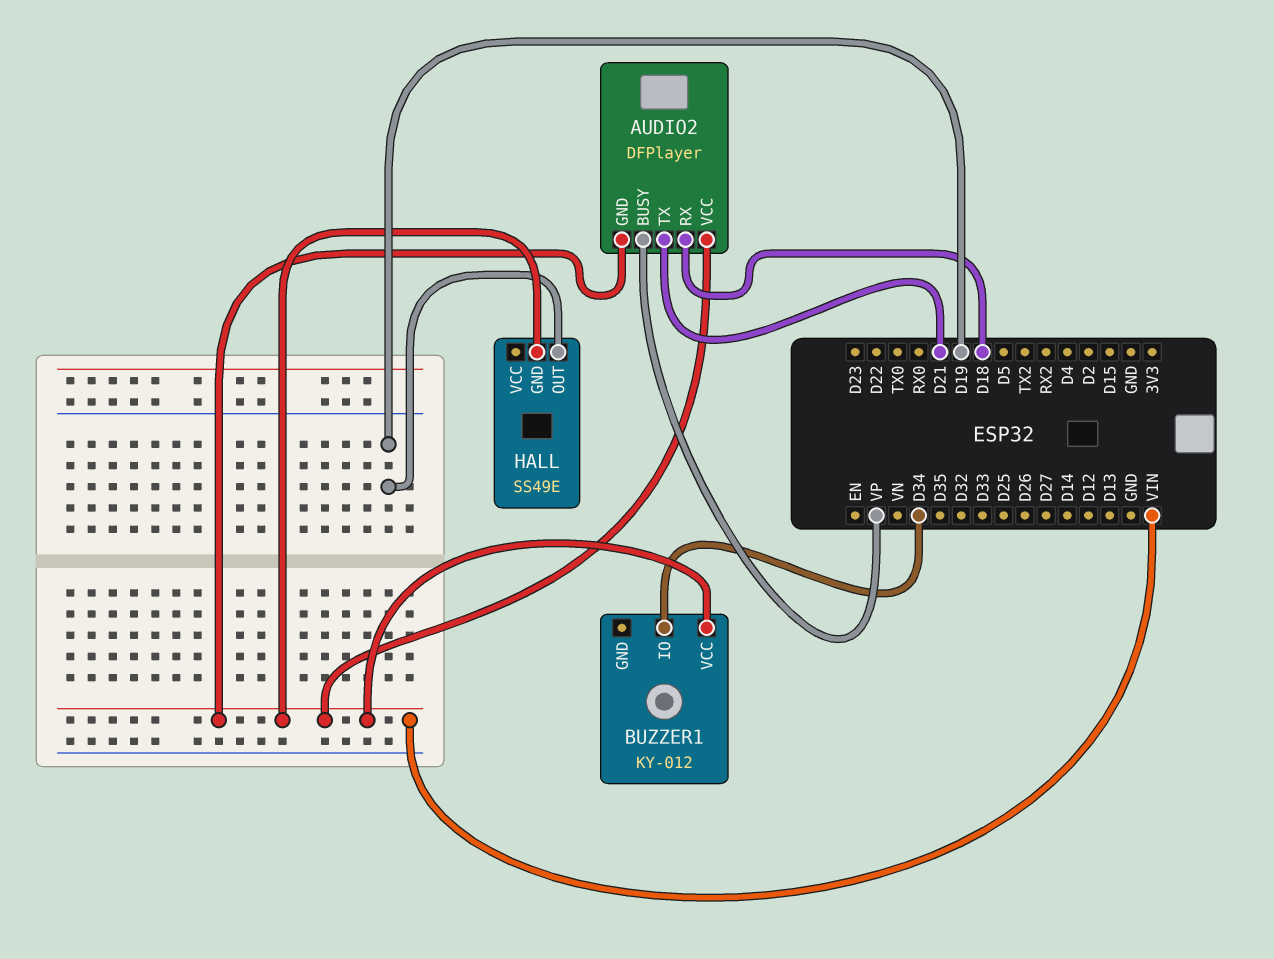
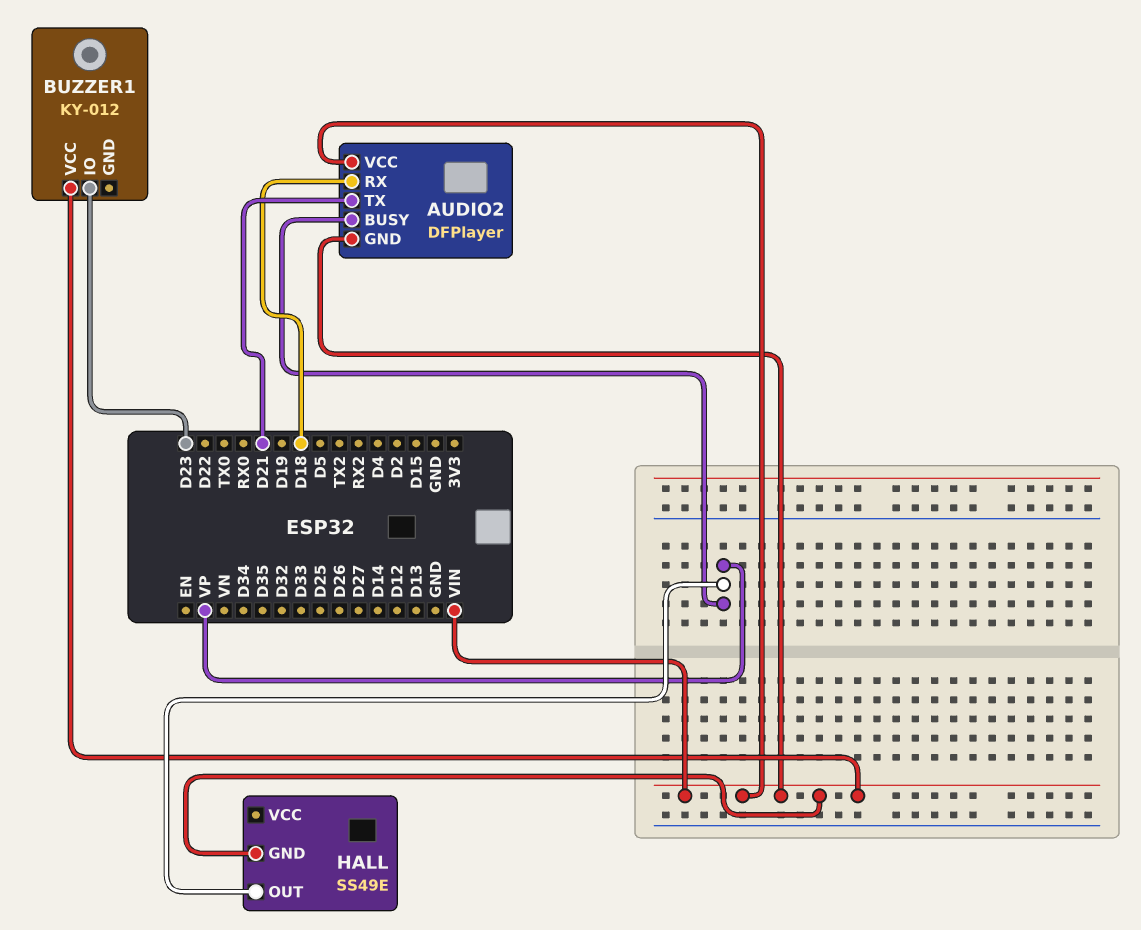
BUZZER1 pin IO: D34 -> D23
HALL pin OUT: D19 -> VP

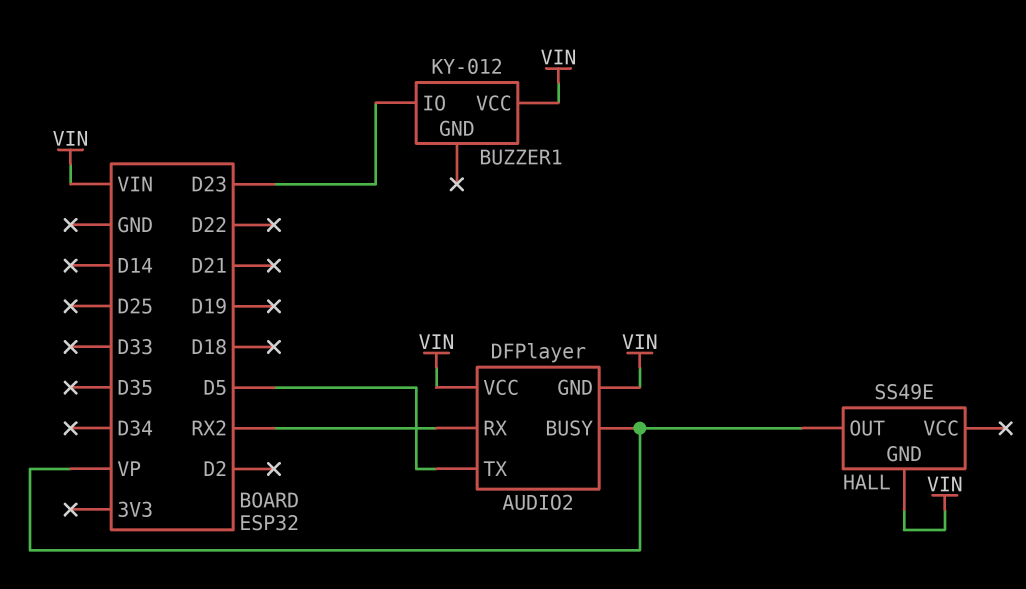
AUDIO2 pin RX: D18 -> RX2
AUDIO2 pin TX: D21 -> D5

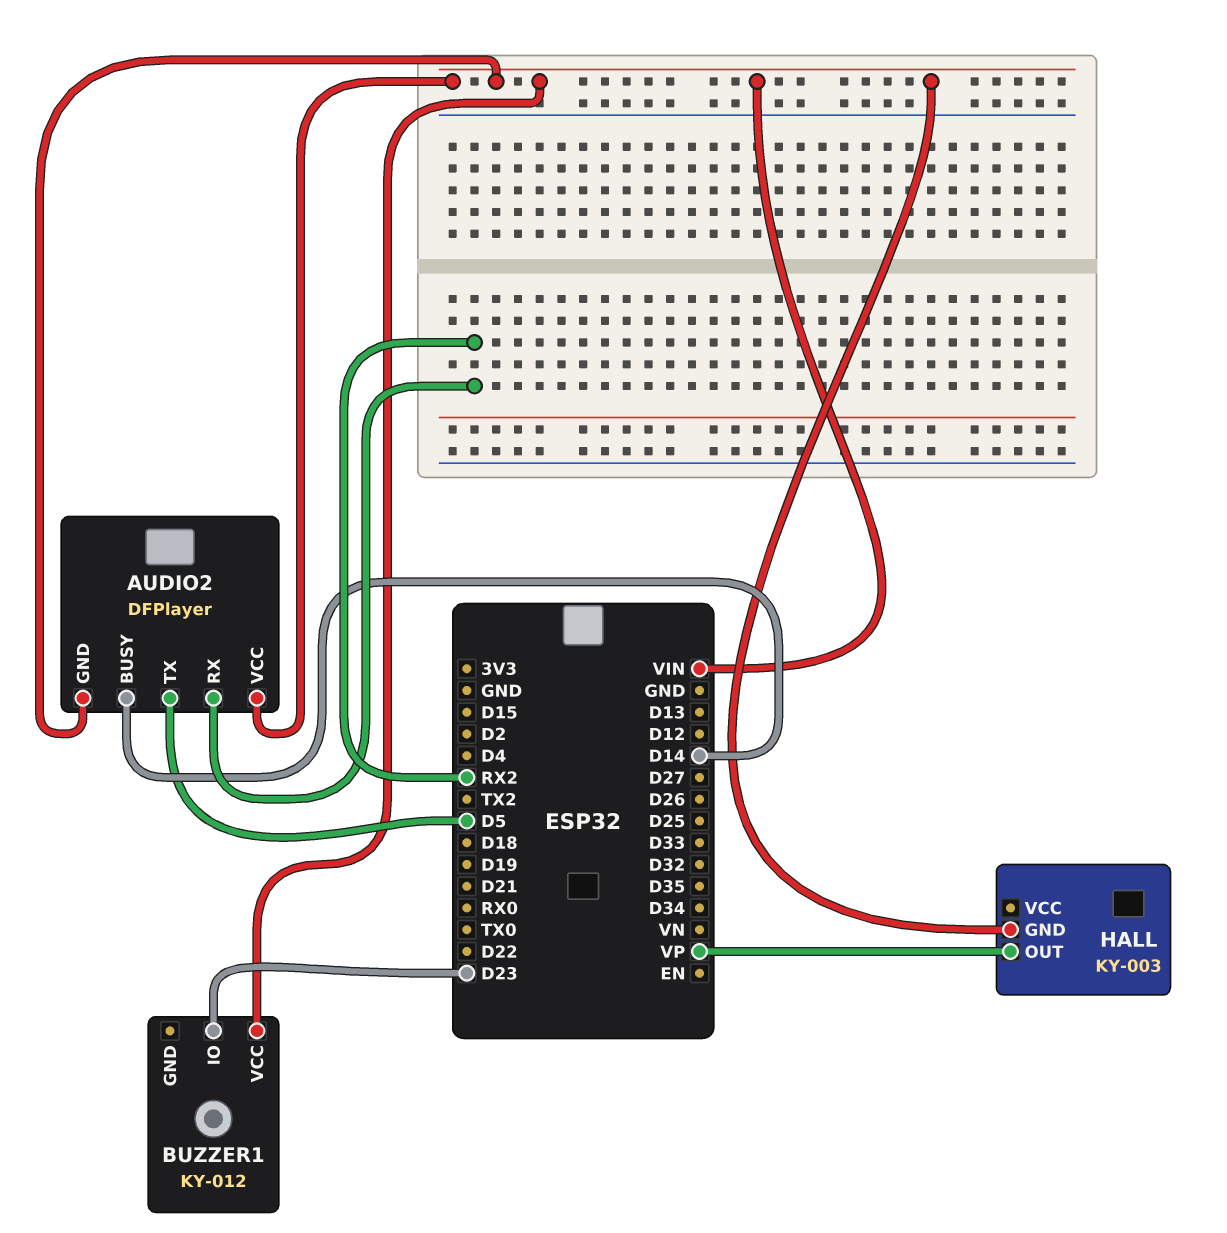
AUDIO2 pin BUSY: VP -> D14
HALL: SS49E -> KY-003

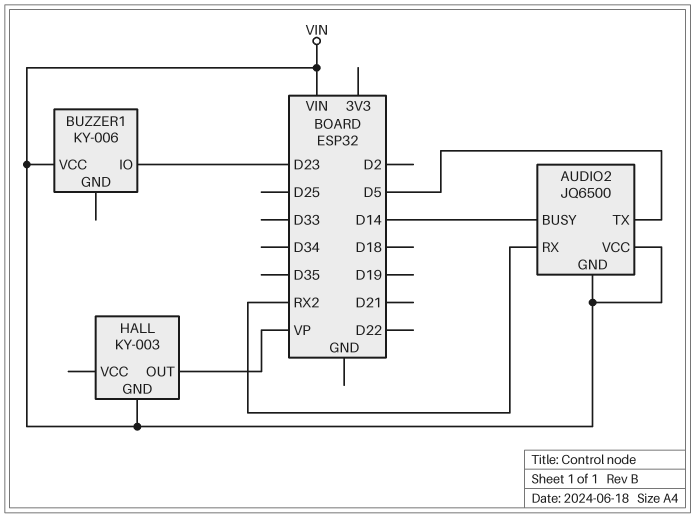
AUDIO2: DFPlayer -> JQ6500
BUZZER1: KY-012 -> KY-006

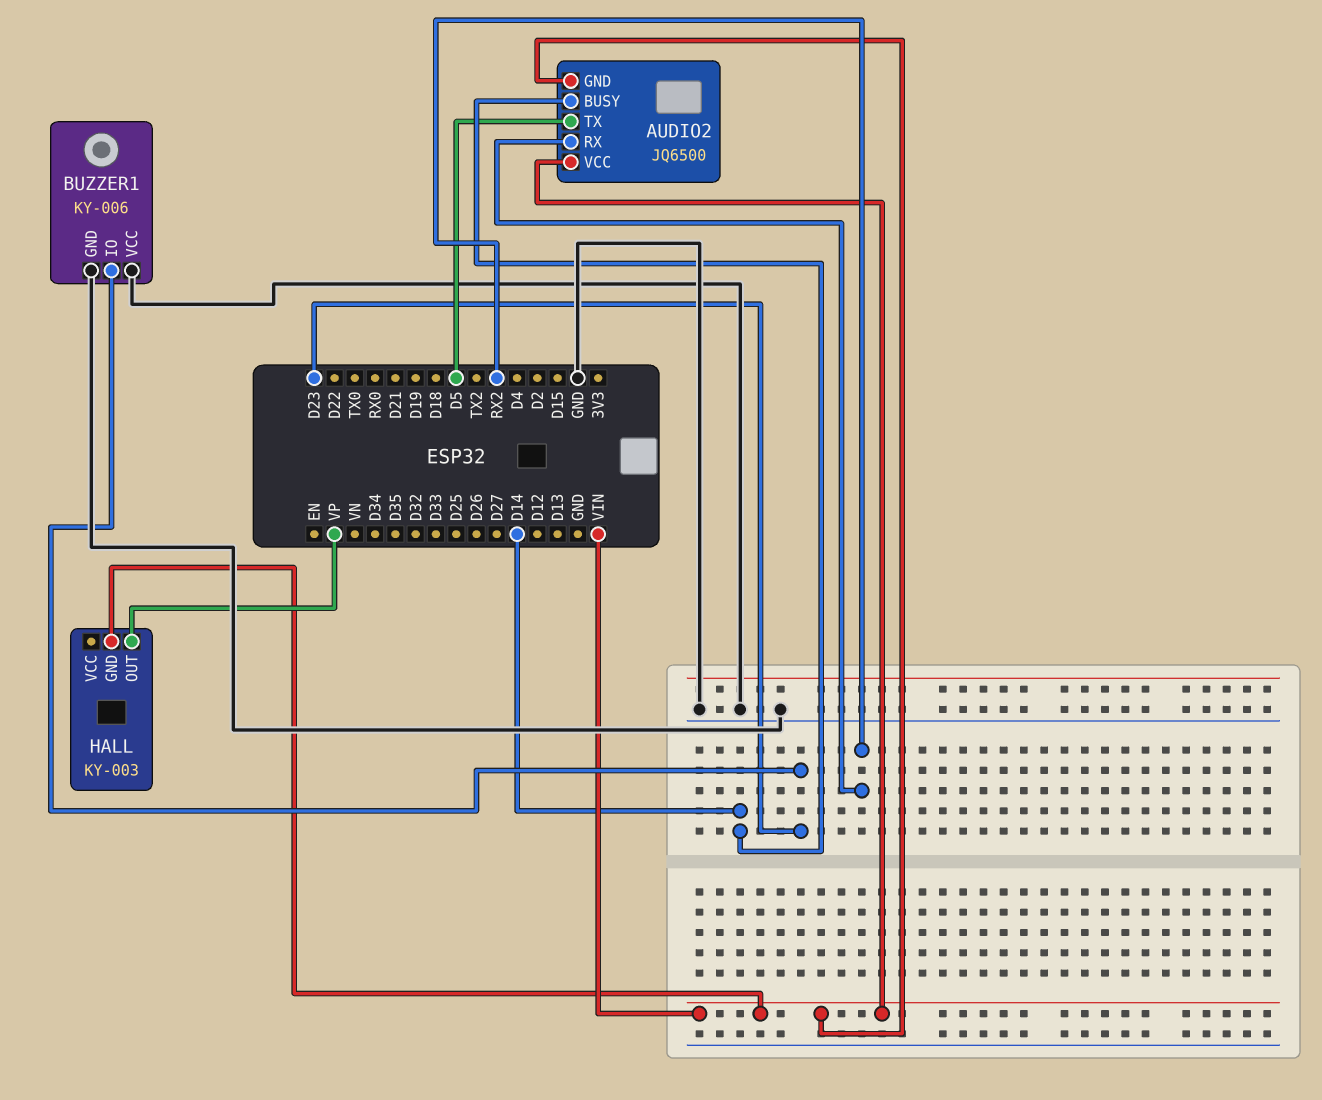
BUZZER1 pin GND: none -> GND
BUZZER1 pin VCC: VIN -> GND

